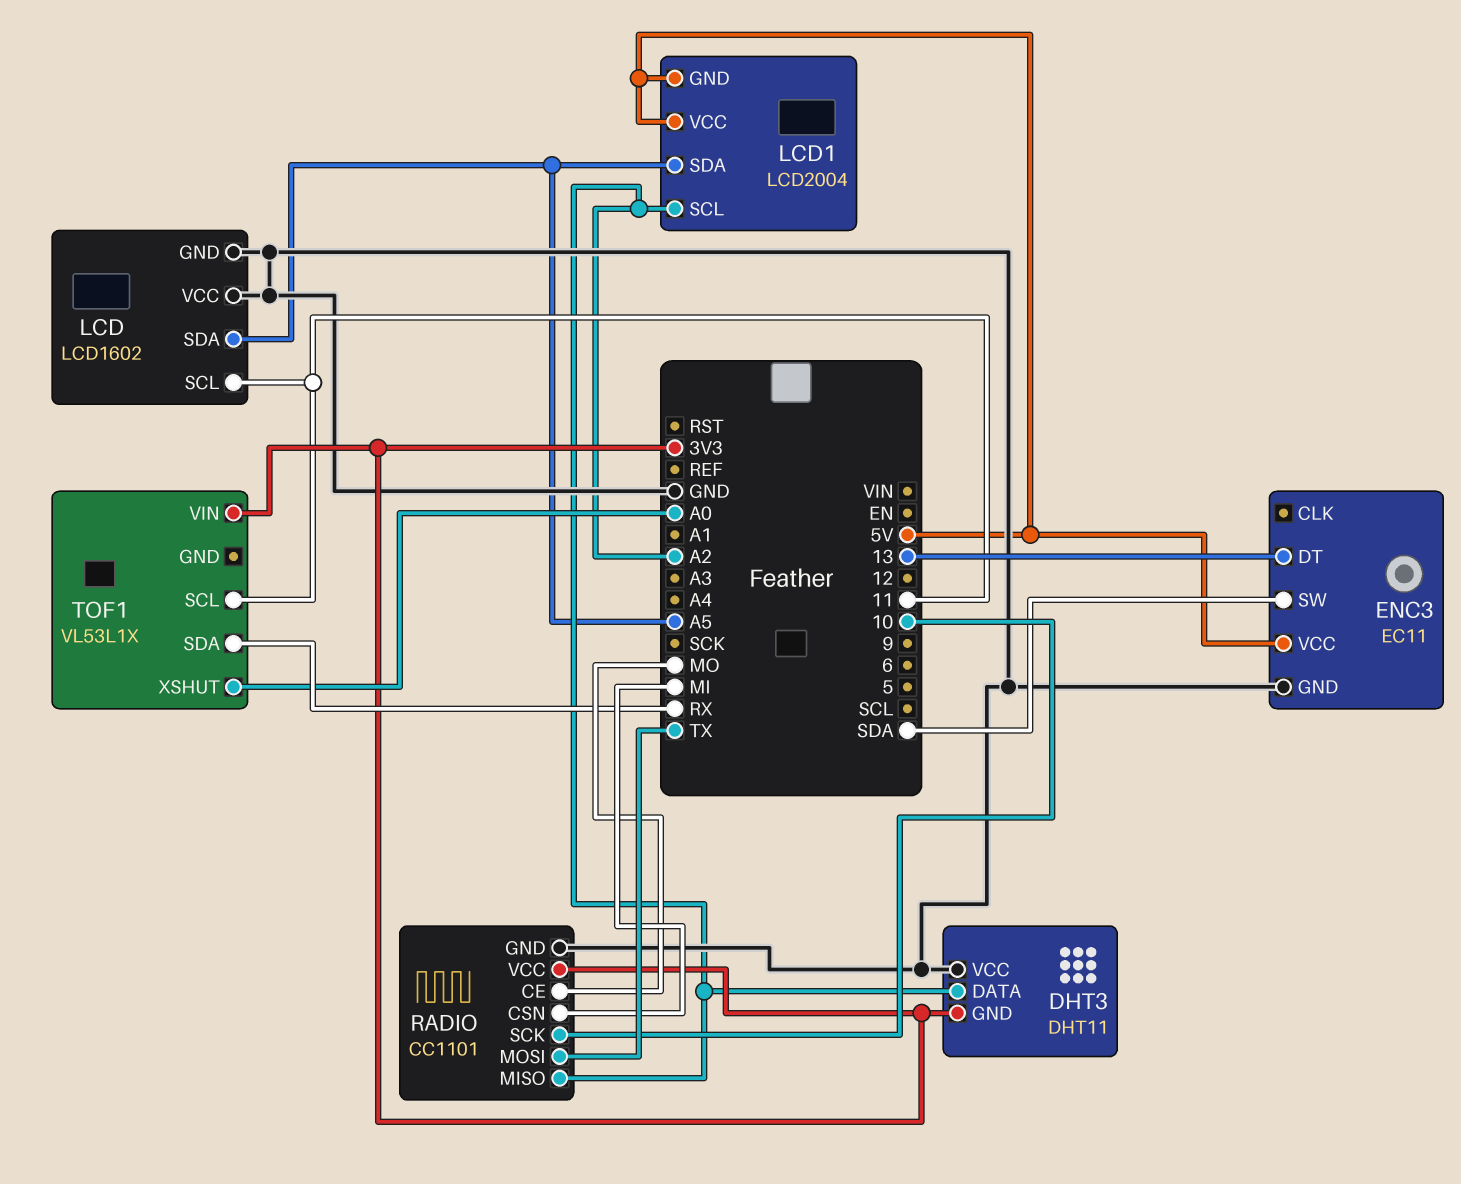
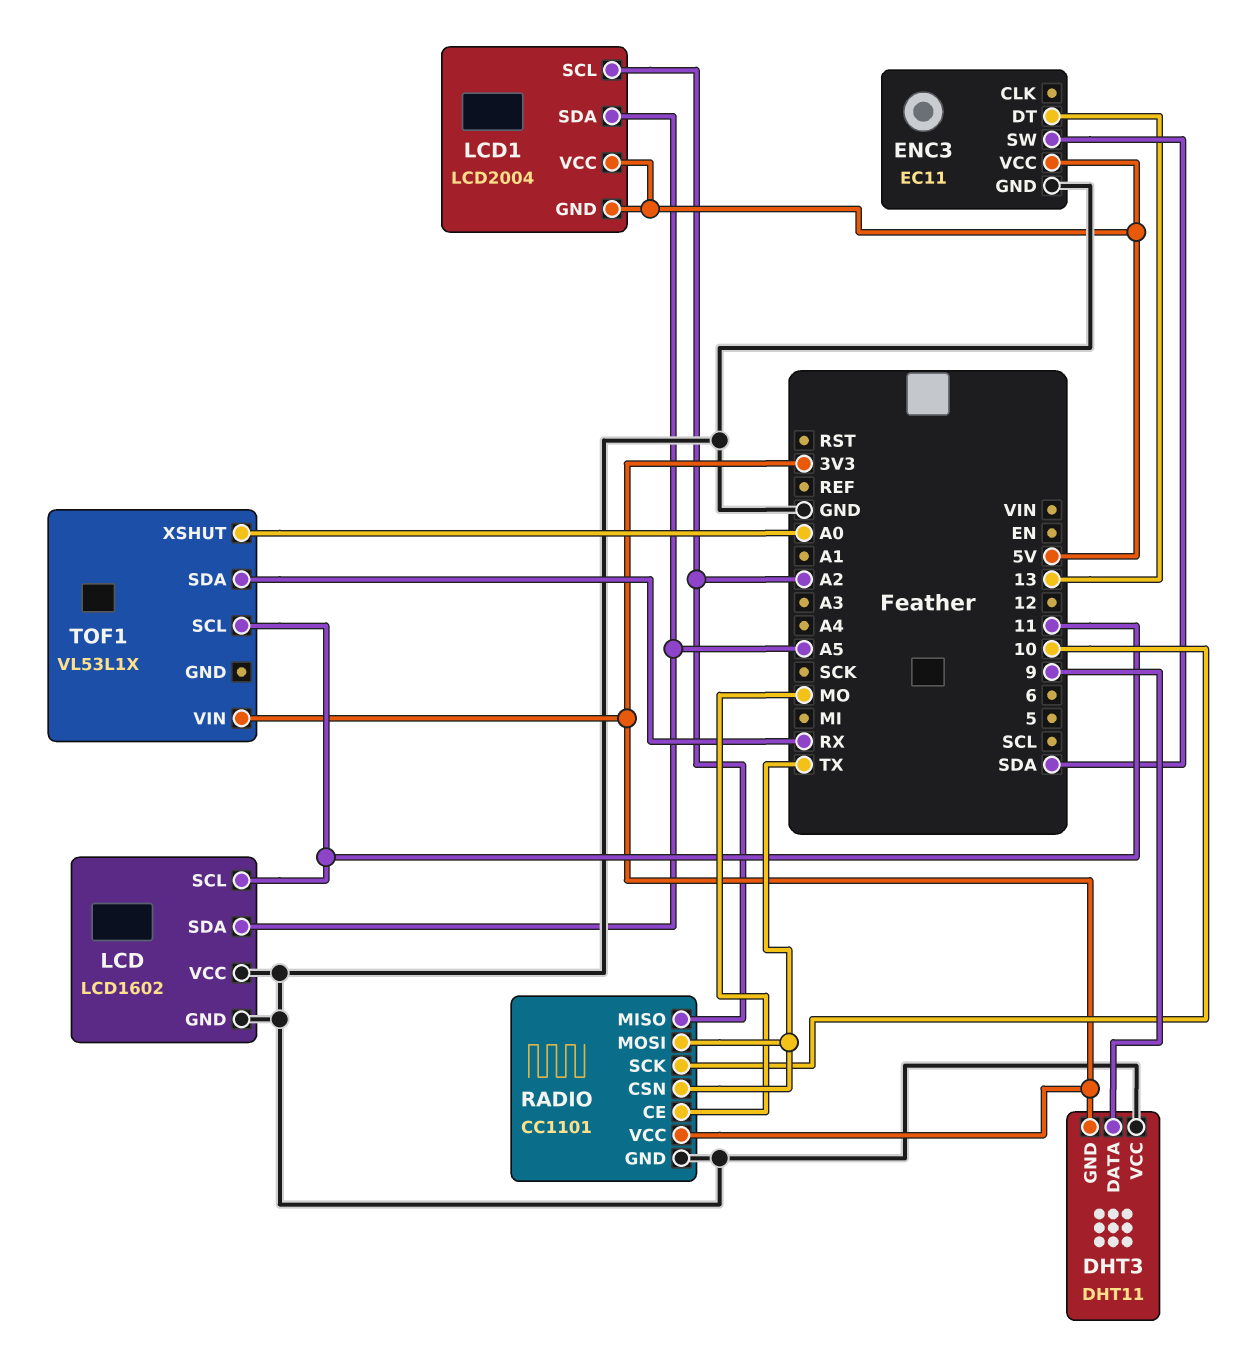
DHT3 pin DATA: A2 -> 9
RADIO pin CSN: MI -> TX

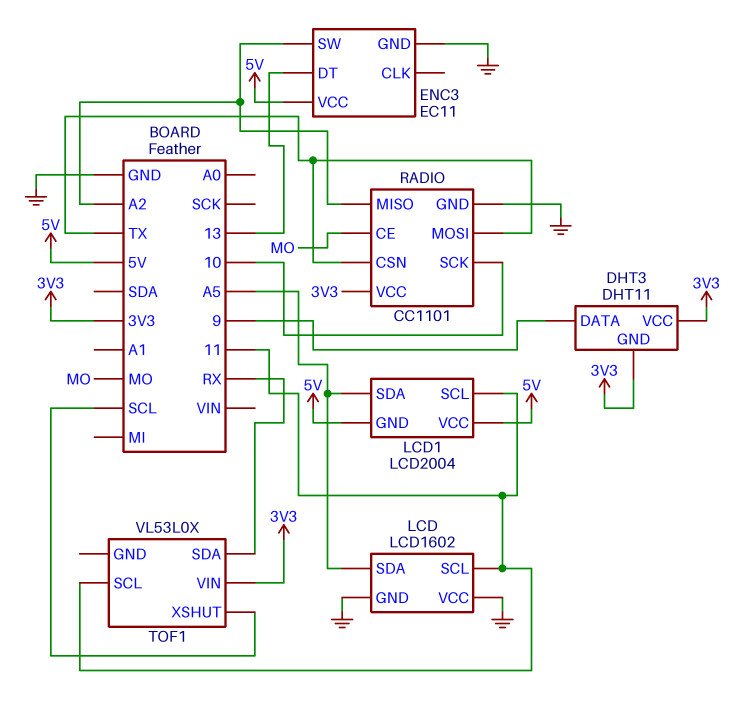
DHT3 pin VCC: GND -> 3V3
ENC3 pin SW: SDA -> A2
LCD1 pin SCL: A2 -> 11
TOF1: VL53L1X -> VL53L0X
TOF1 pin XSHUT: A0 -> SCL

